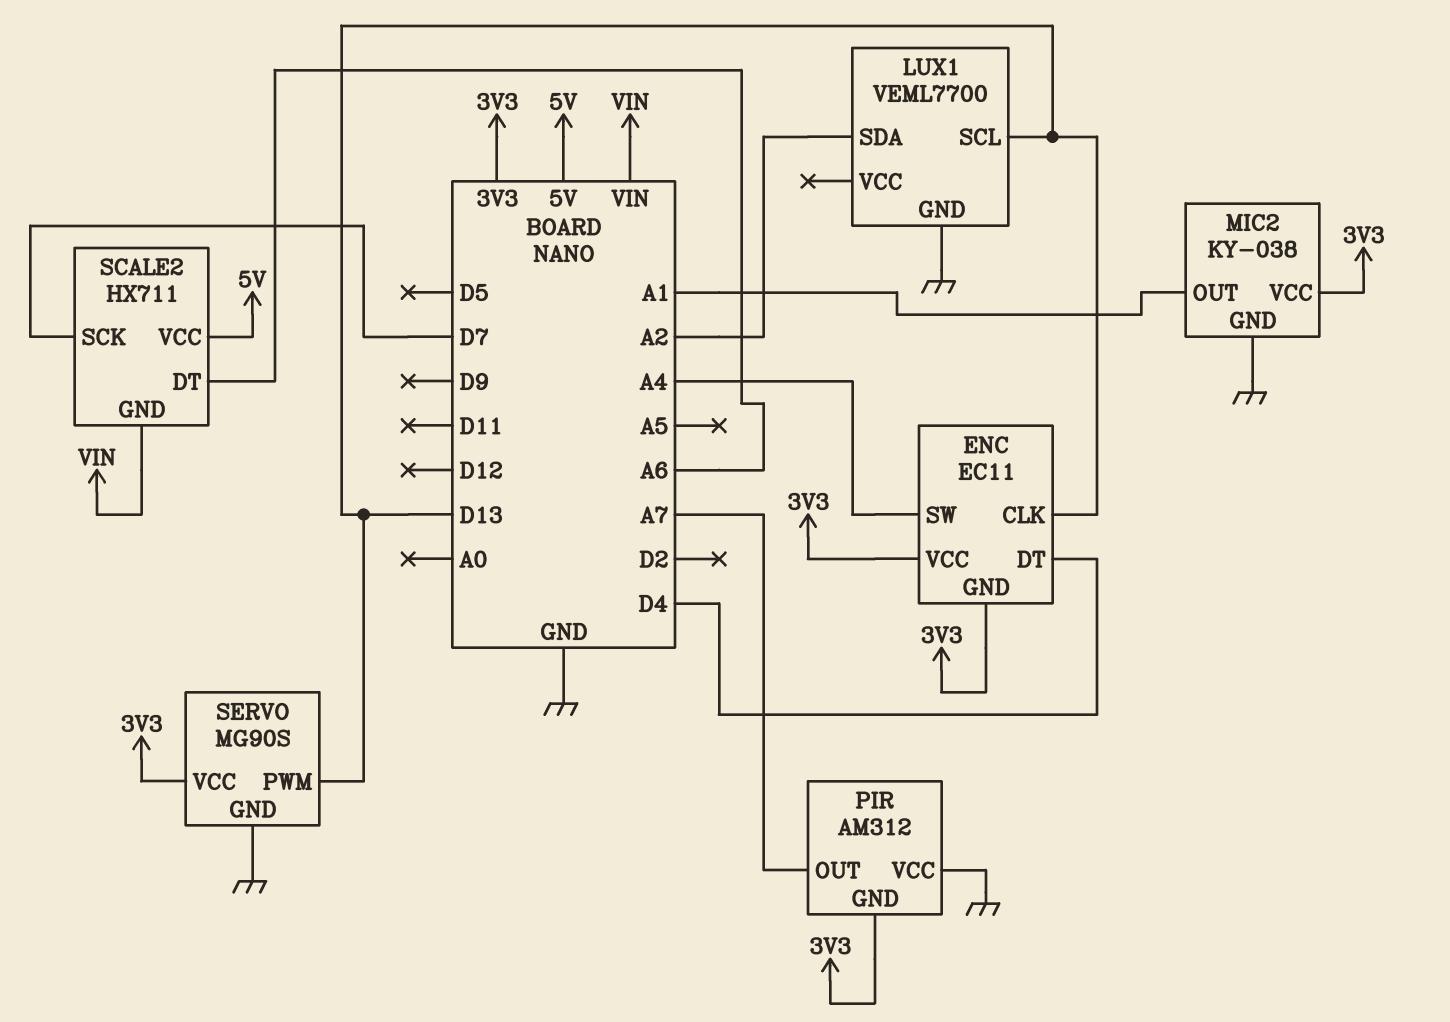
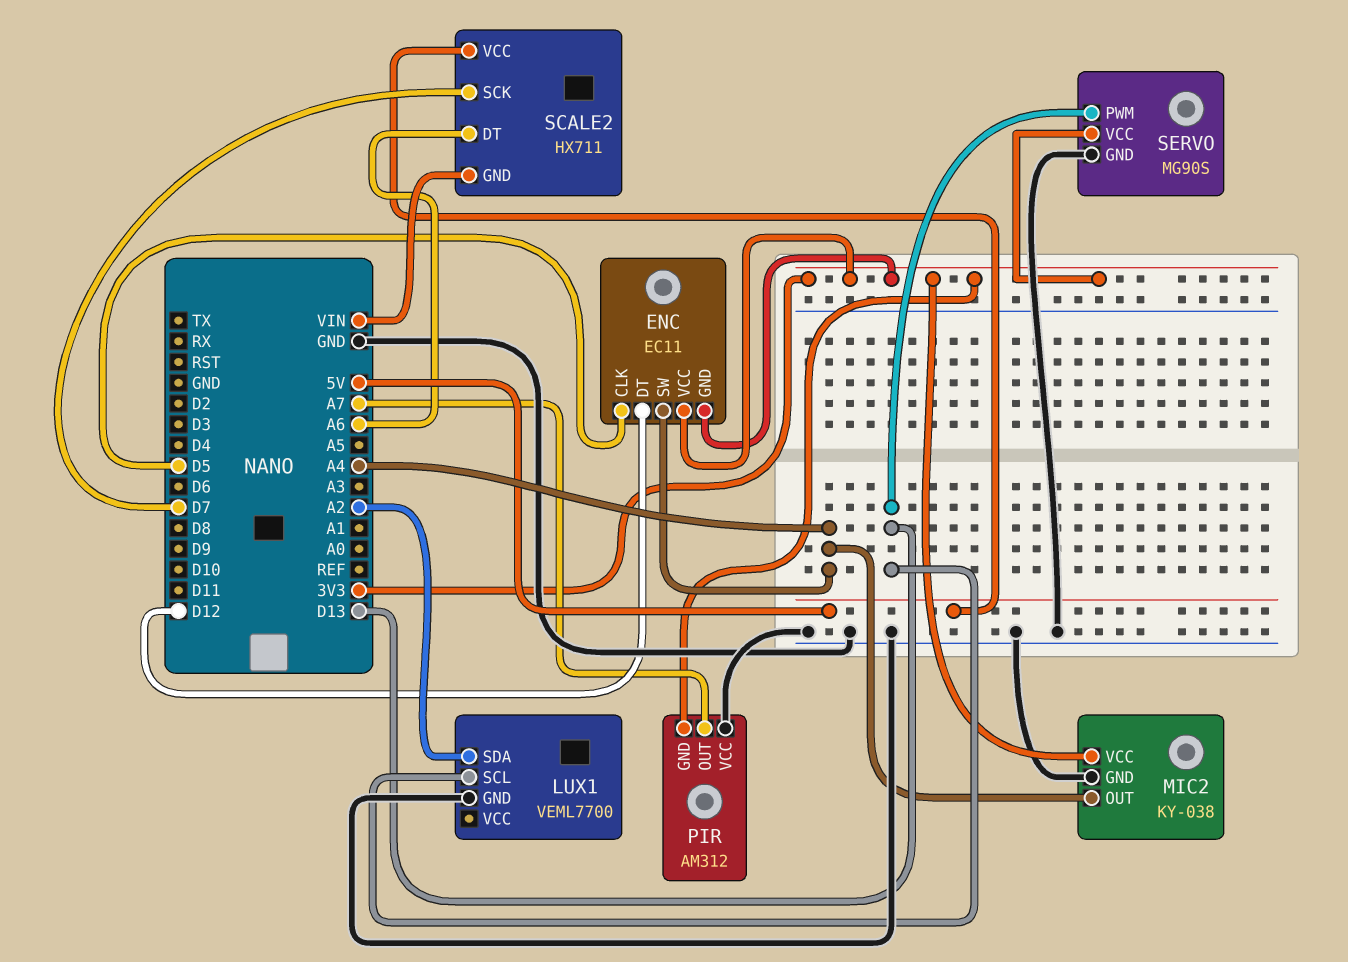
ENC pin CLK: D13 -> D5
ENC pin DT: D4 -> D12
MIC2 pin OUT: A1 -> A4

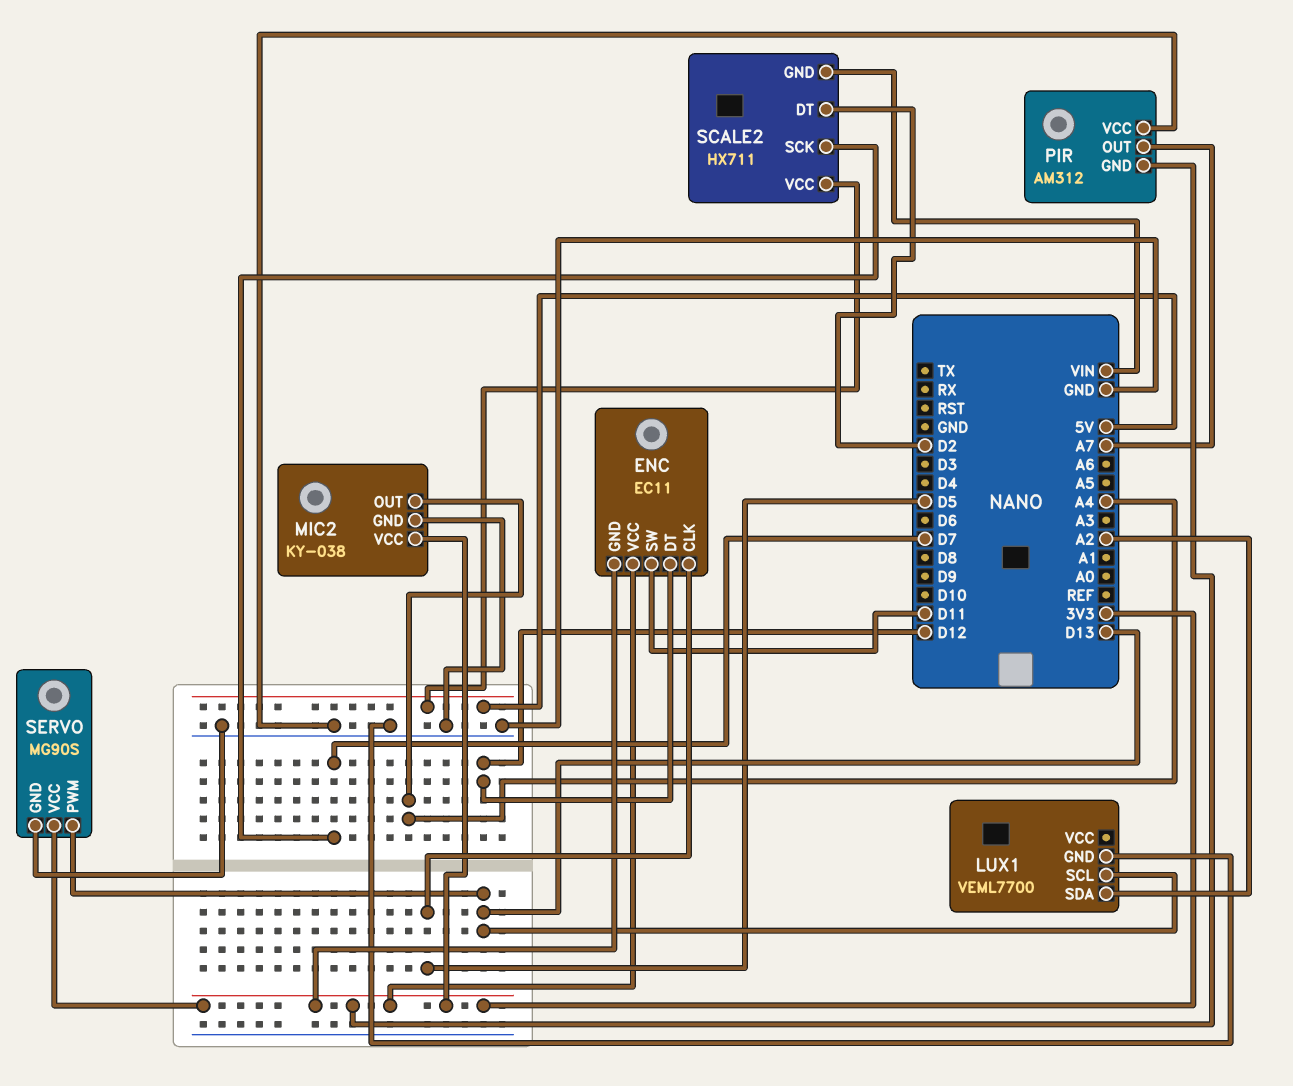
ENC pin SW: A4 -> D11
SCALE2 pin DT: A6 -> D2

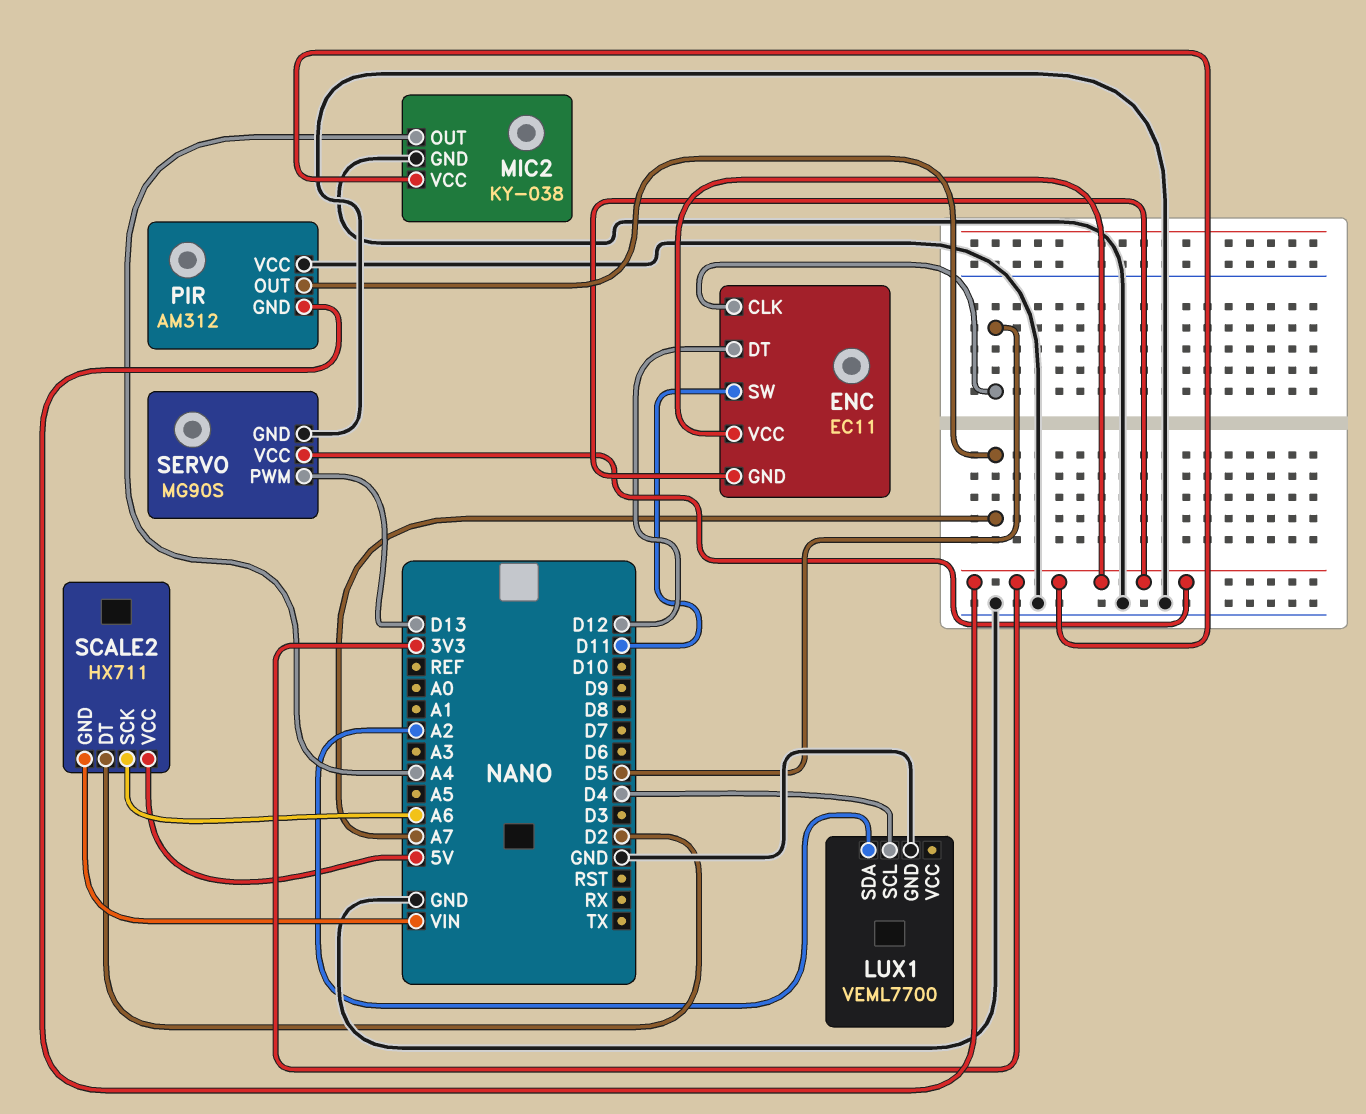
LUX1 pin SCL: D13 -> D4
SCALE2 pin SCK: D7 -> A6

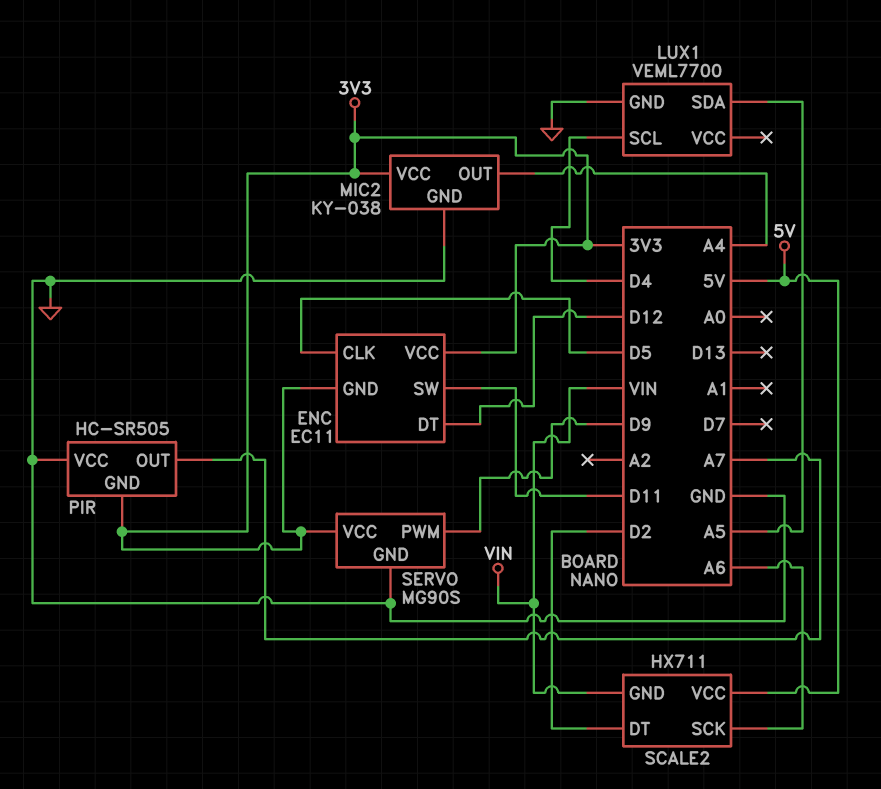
LUX1 pin SDA: A2 -> A5
PIR: AM312 -> HC-SR505
SERVO pin PWM: D13 -> D9

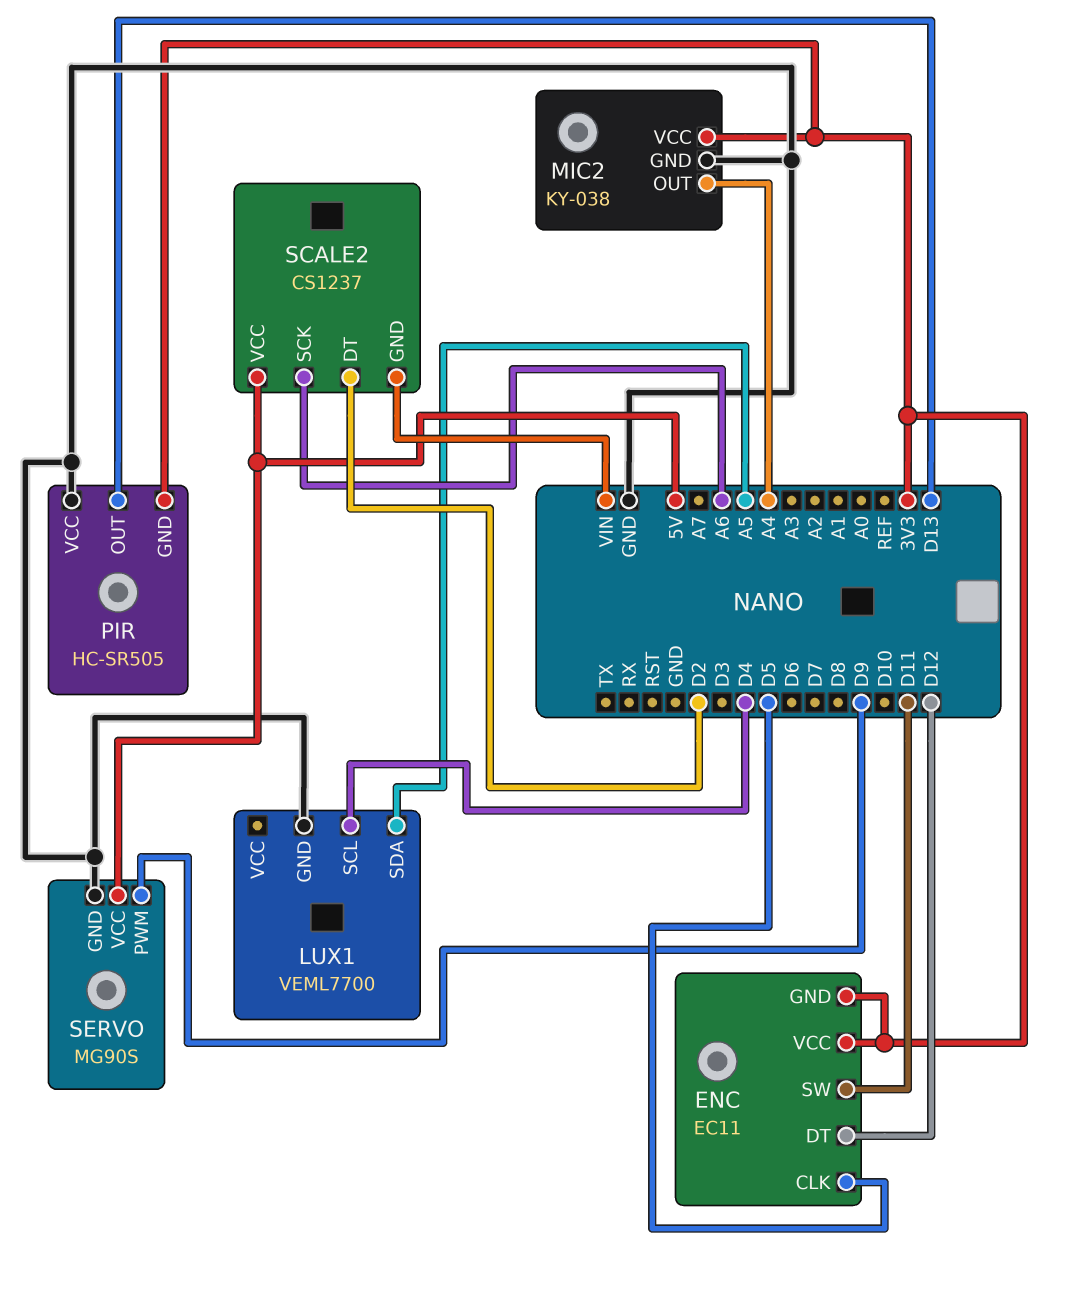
PIR pin OUT: A7 -> D13
SCALE2: HX711 -> CS1237
SERVO pin VCC: 3V3 -> 5V

